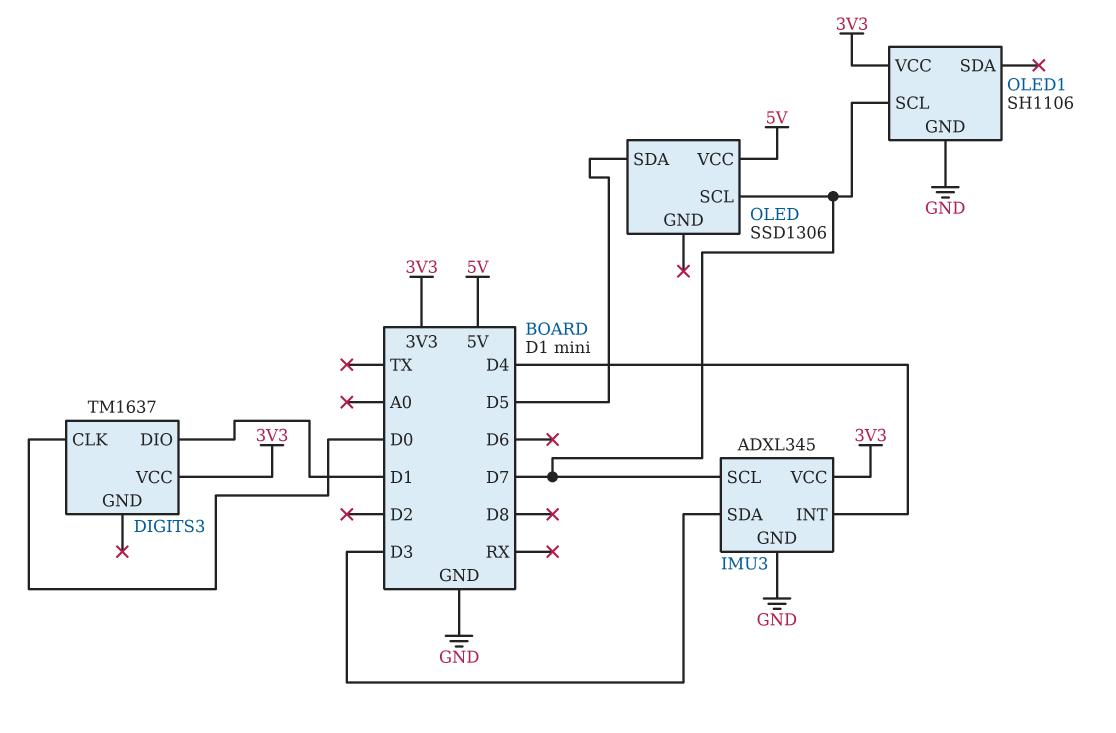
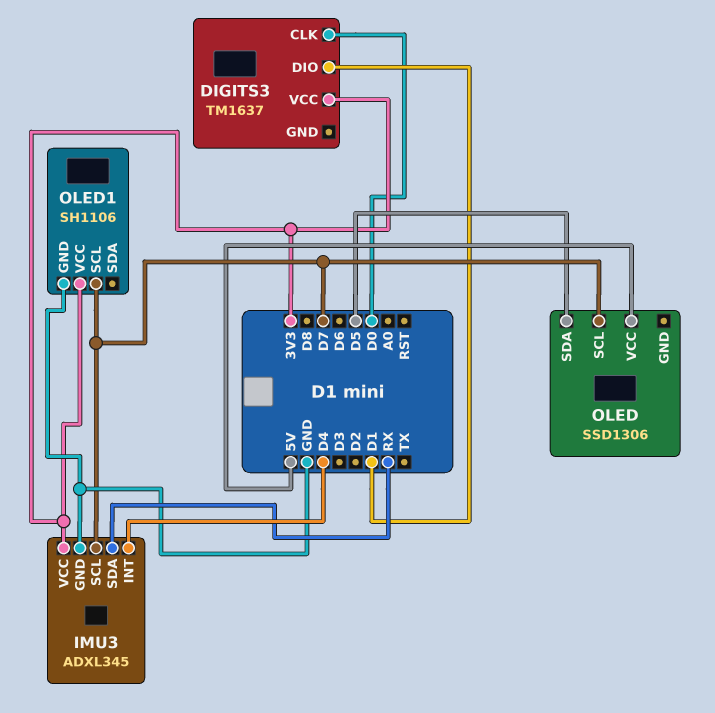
IMU3 pin SDA: D3 -> RX

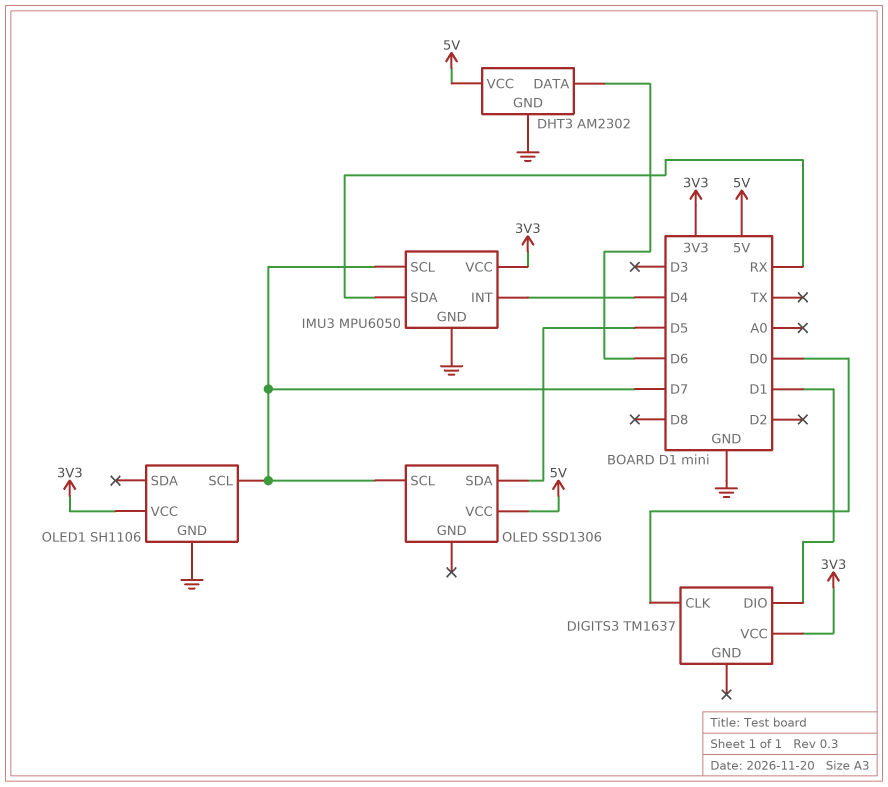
DHT3: none -> AM2302
DHT3 pin DATA: none -> D6
DHT3 pin GND: none -> GND
DHT3 pin VCC: none -> 5V
IMU3: ADXL345 -> MPU6050

